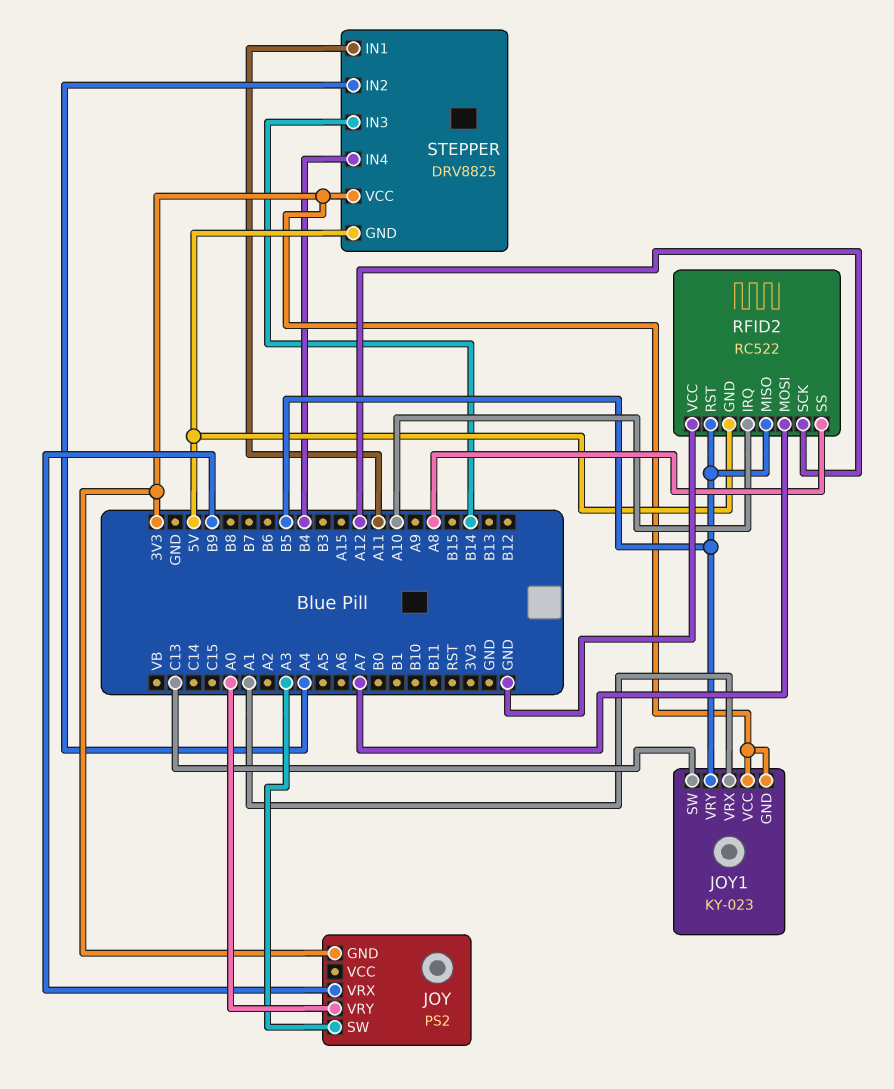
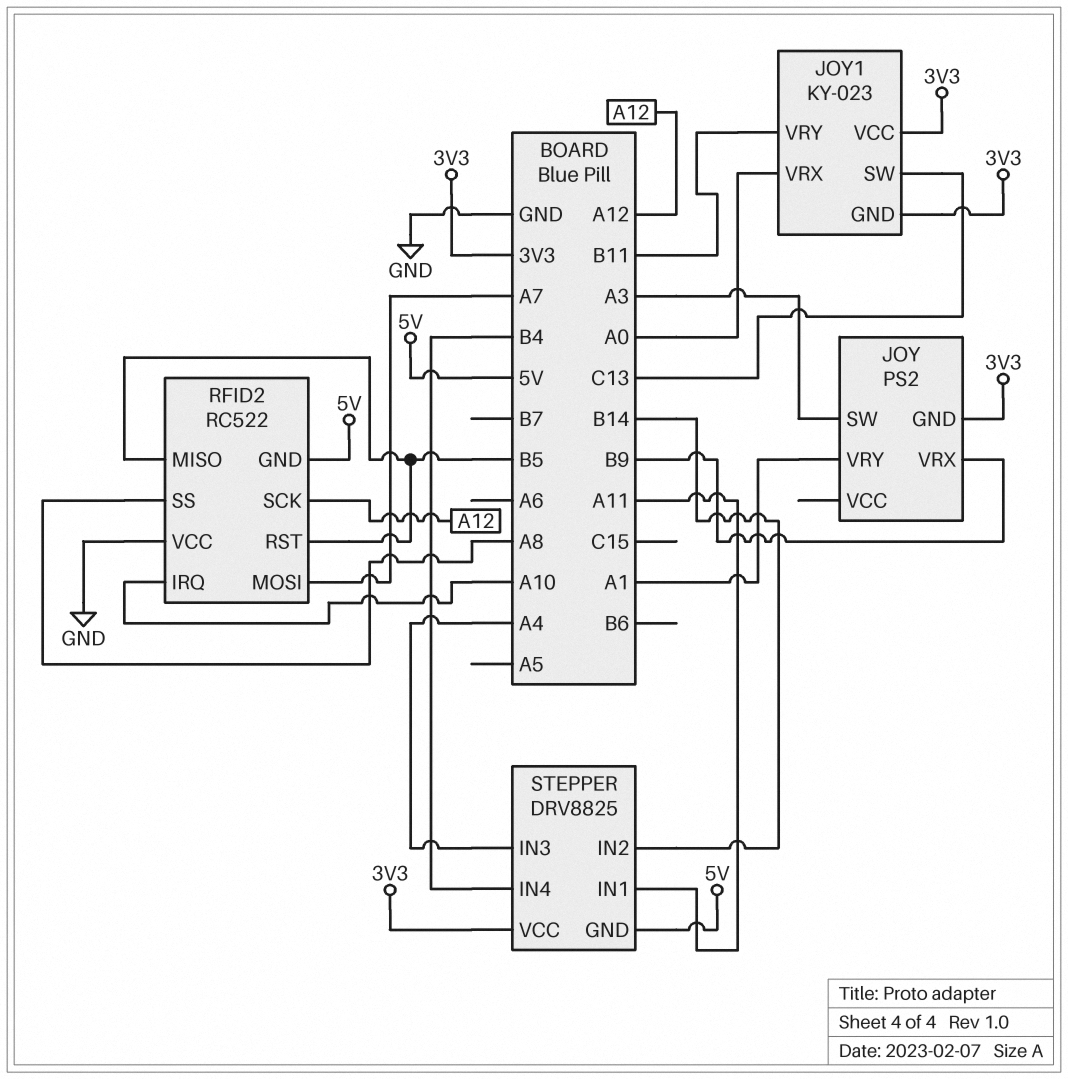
JOY pin VRY: A0 -> A1
JOY1 pin VRX: A1 -> A0
JOY1 pin VRY: B5 -> B11
STEPPER pin IN2: A4 -> B14
STEPPER pin IN3: B14 -> A4

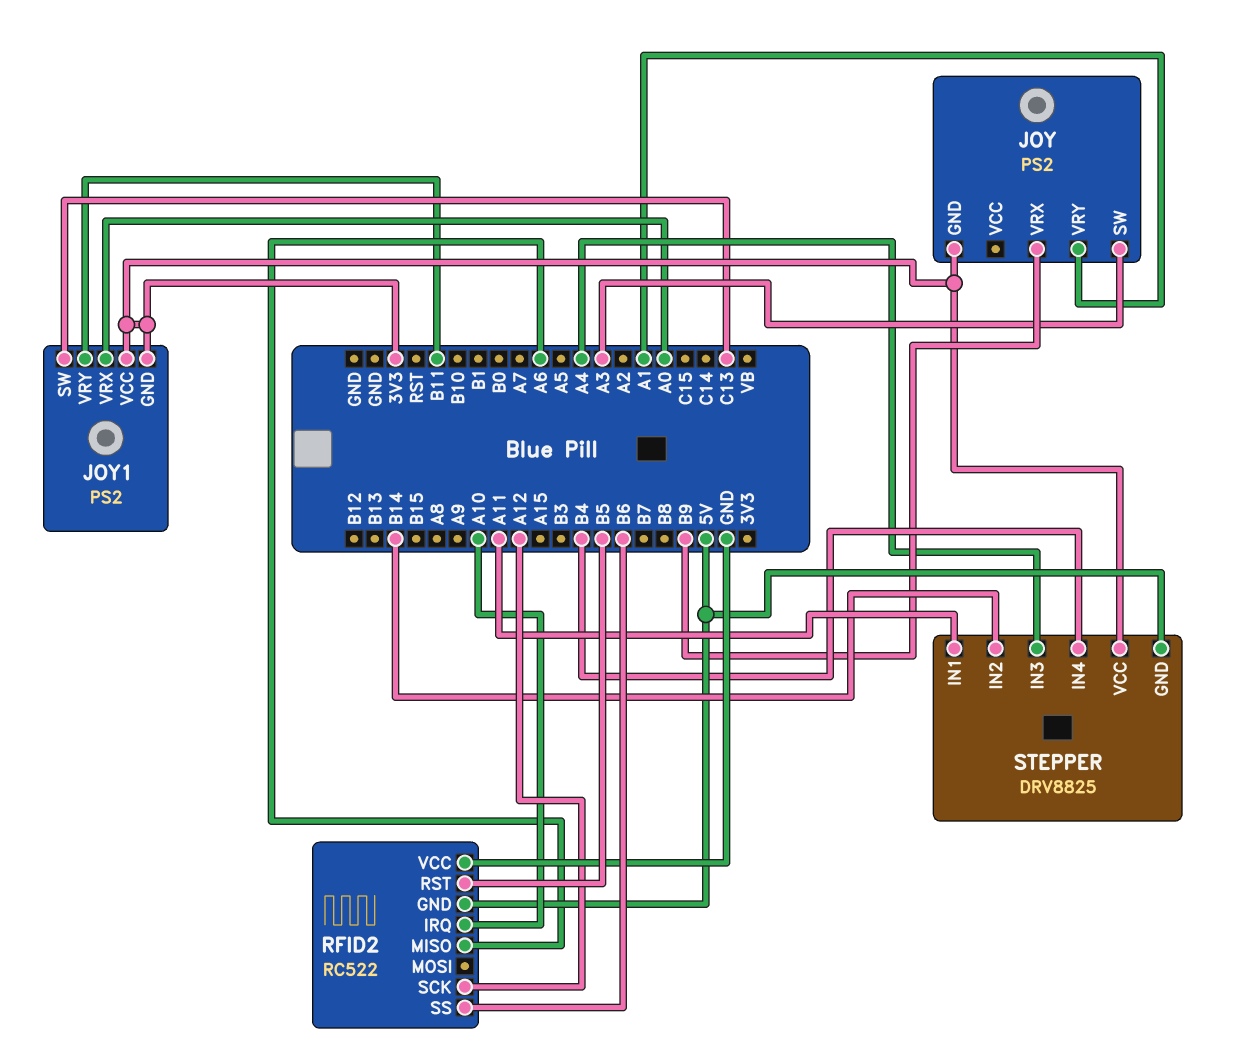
JOY1: KY-023 -> PS2
RFID2 pin MISO: B5 -> A6
RFID2 pin MOSI: A7 -> none
RFID2 pin SS: A8 -> B6

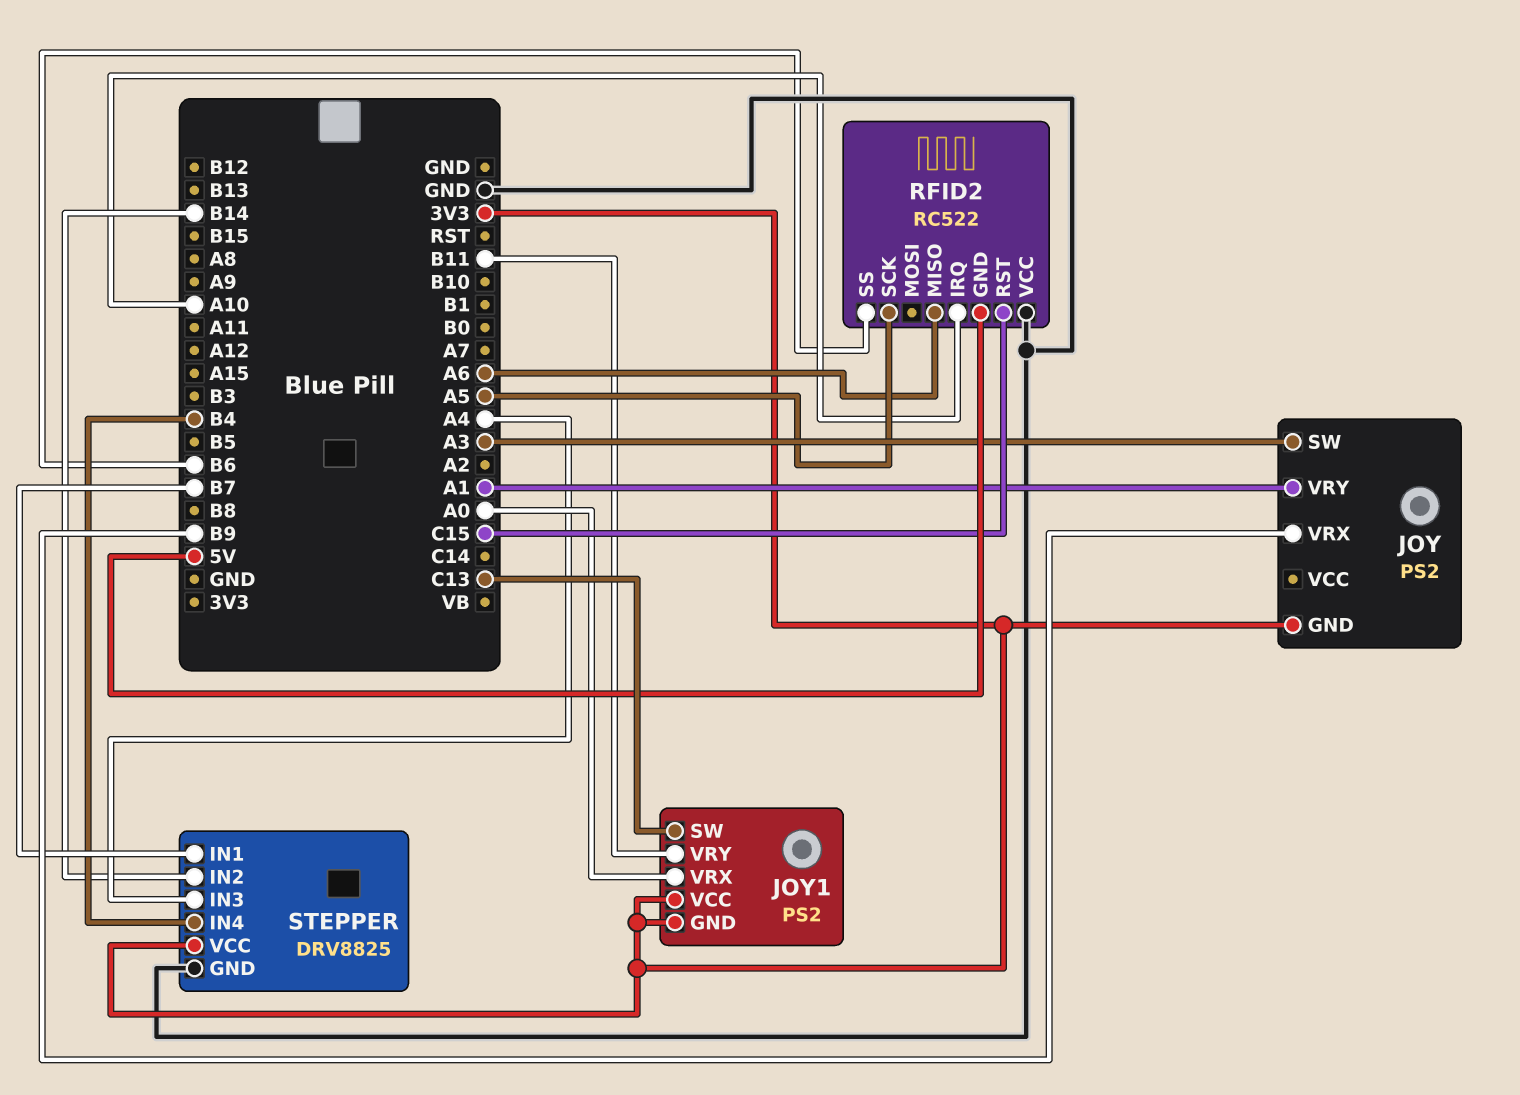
RFID2 pin RST: B5 -> C15
RFID2 pin SCK: A12 -> A5
STEPPER pin GND: 5V -> GND
STEPPER pin IN1: A11 -> B7

